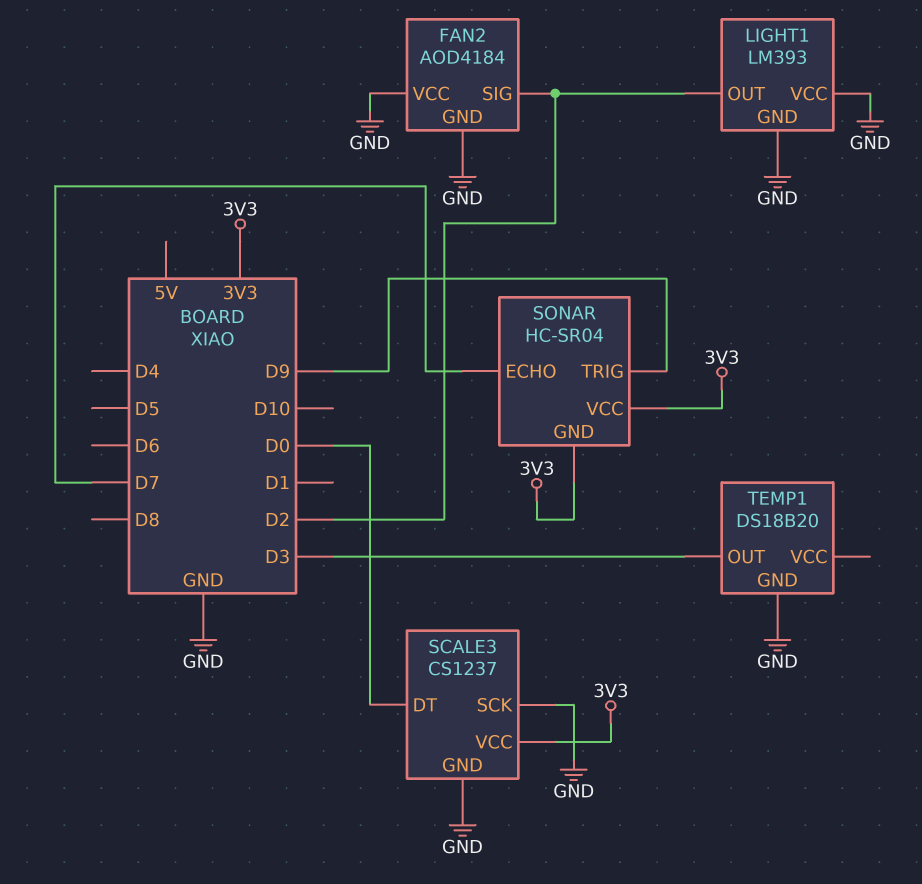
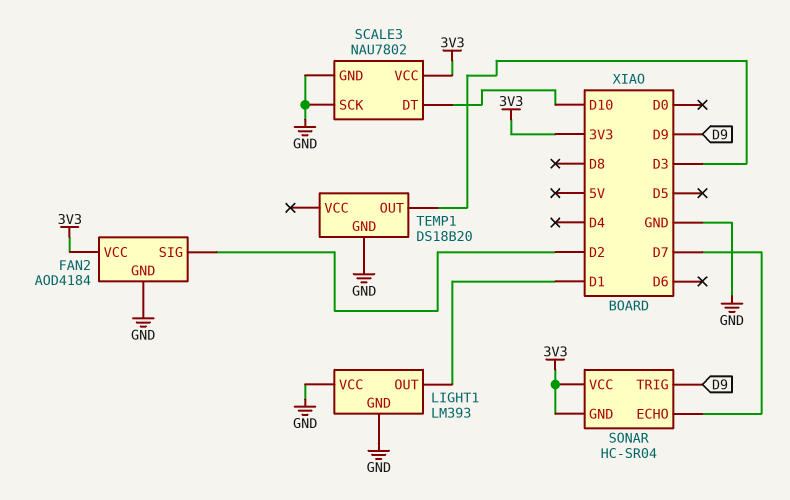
FAN2 pin VCC: GND -> 3V3
LIGHT1 pin OUT: D2 -> D1
SCALE3: CS1237 -> NAU7802
SCALE3 pin DT: D0 -> D10

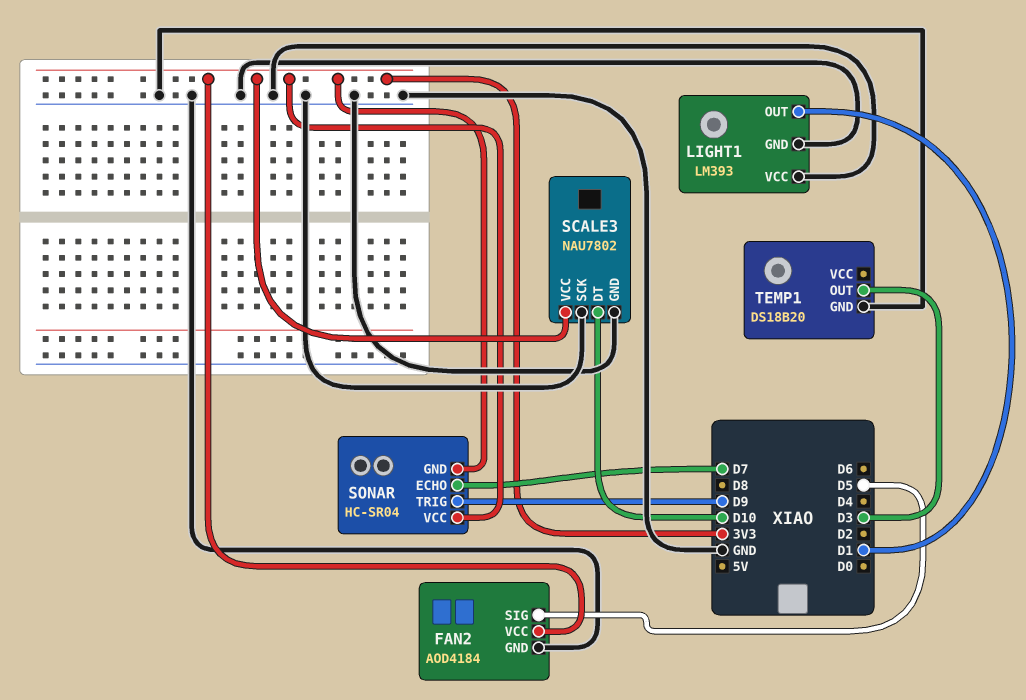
FAN2 pin SIG: D2 -> D5

